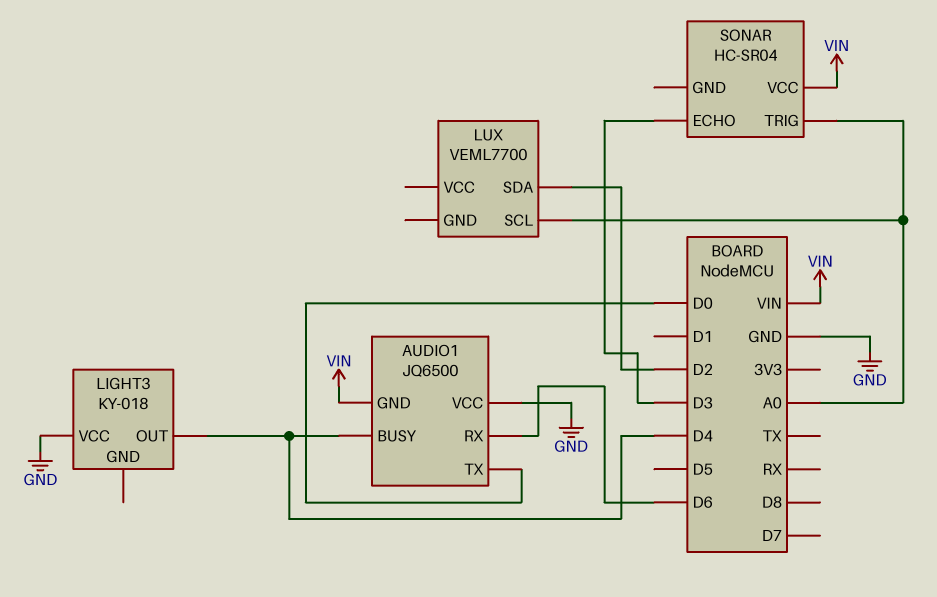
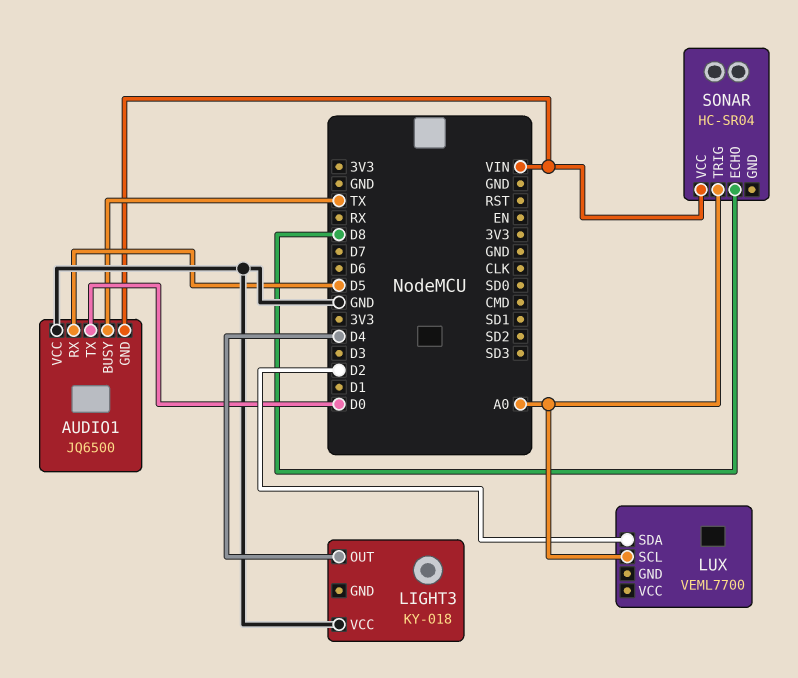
AUDIO1 pin BUSY: D4 -> TX
AUDIO1 pin RX: D6 -> D5
SONAR pin ECHO: D3 -> D8

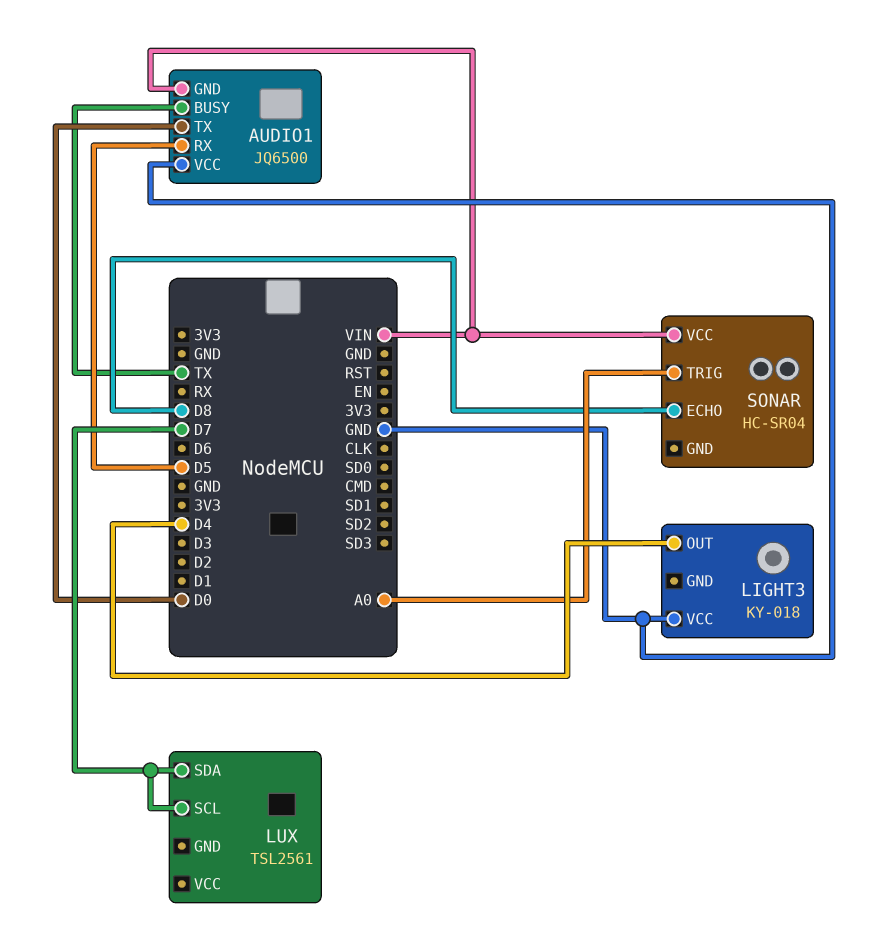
LUX: VEML7700 -> TSL2561
LUX pin SCL: A0 -> D7
LUX pin SDA: D2 -> D7

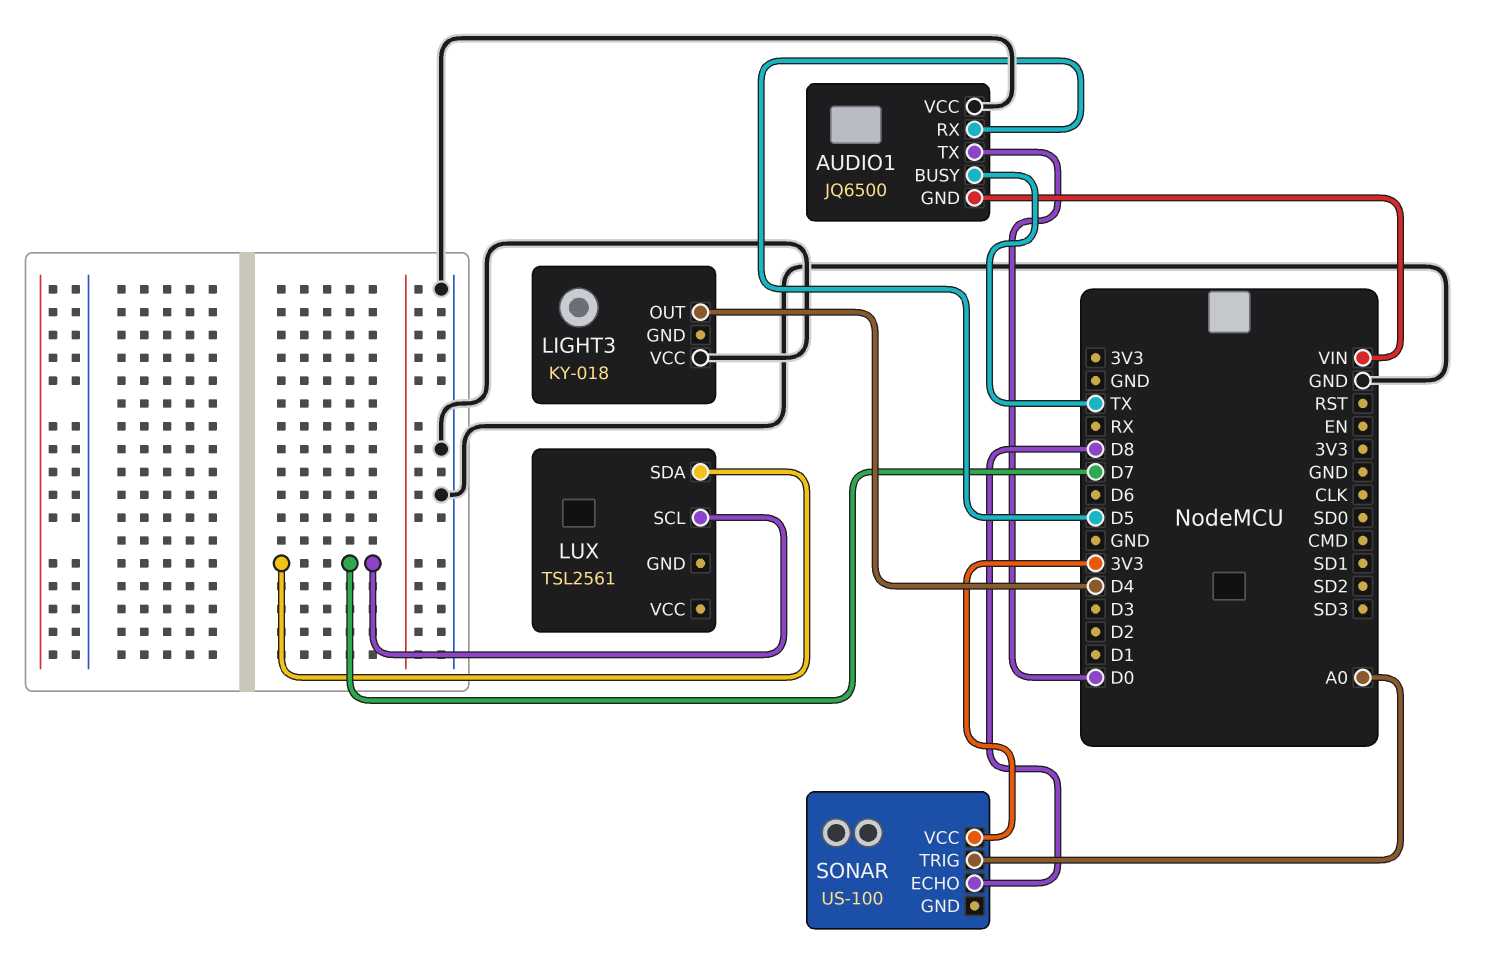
SONAR: HC-SR04 -> US-100
SONAR pin VCC: VIN -> 3V3

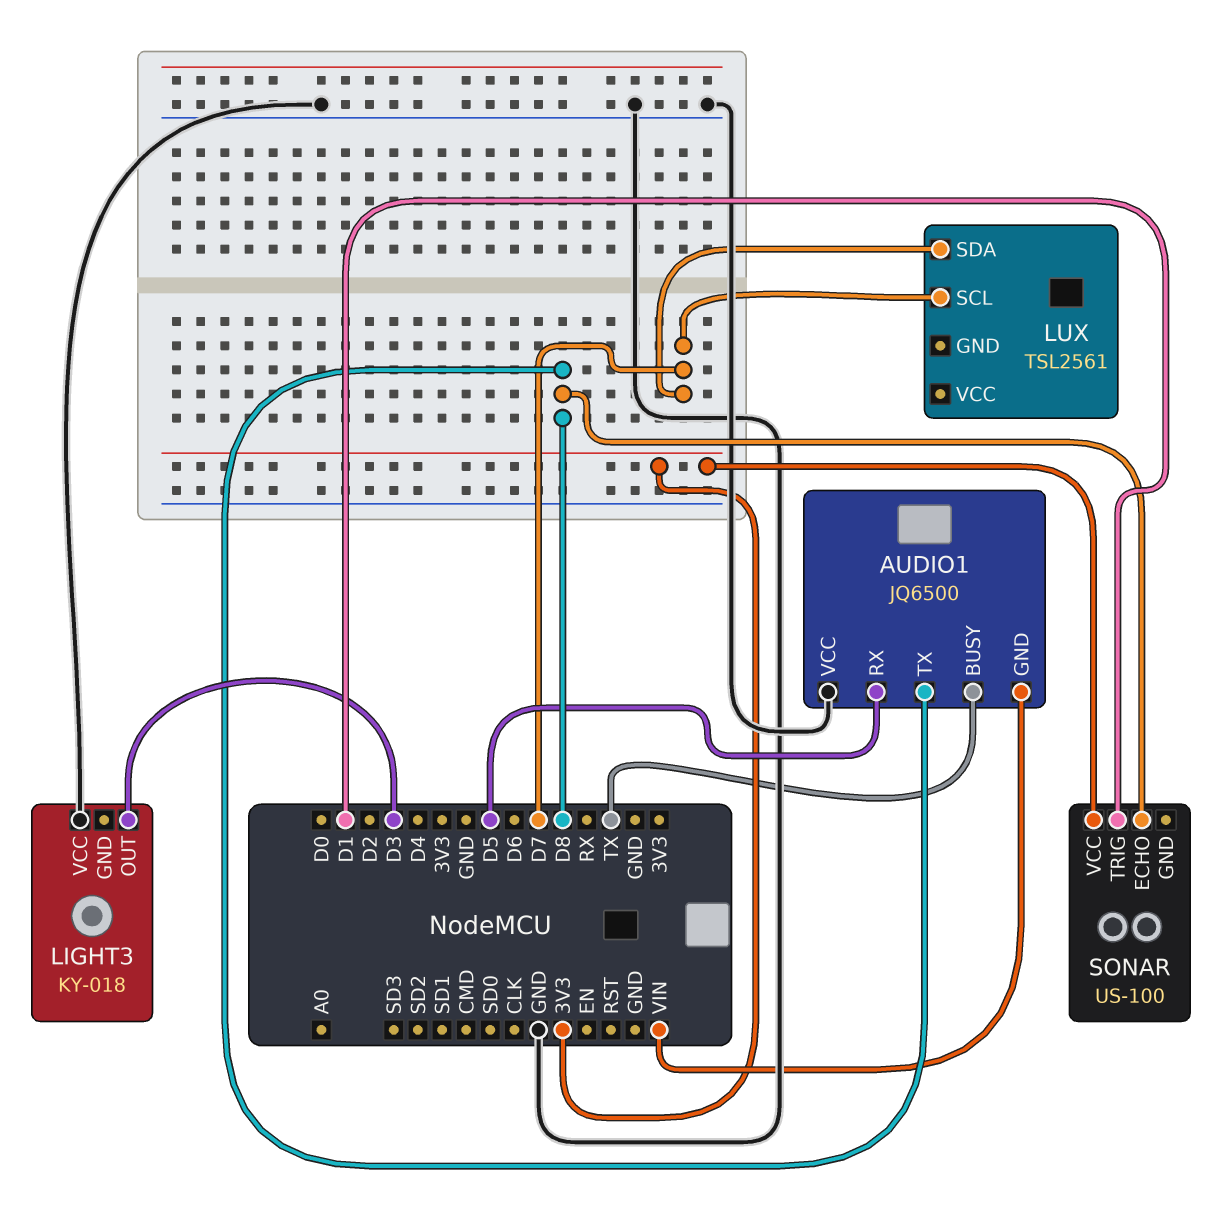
AUDIO1 pin TX: D0 -> D8
LIGHT3 pin OUT: D4 -> D3
SONAR pin TRIG: A0 -> D1

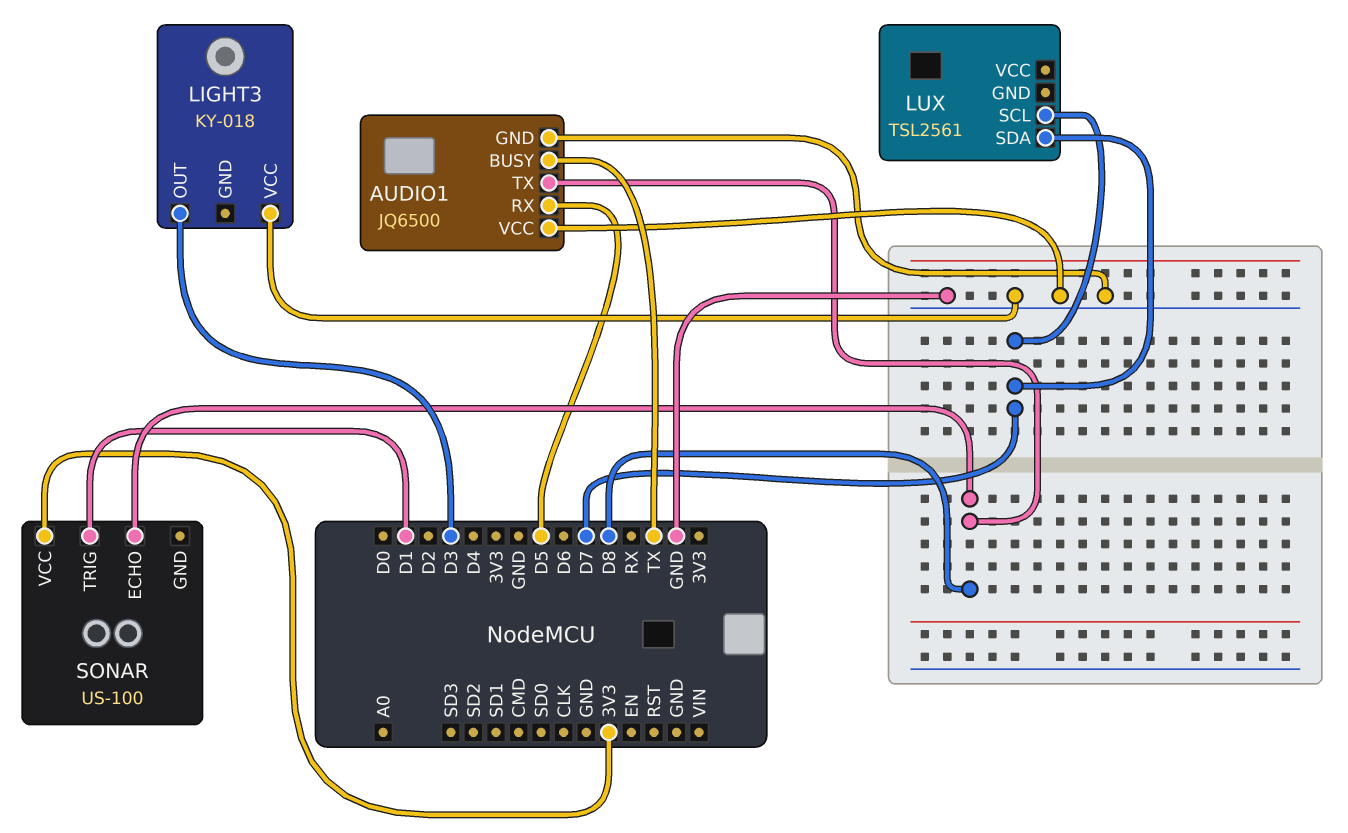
AUDIO1 pin GND: VIN -> GND

